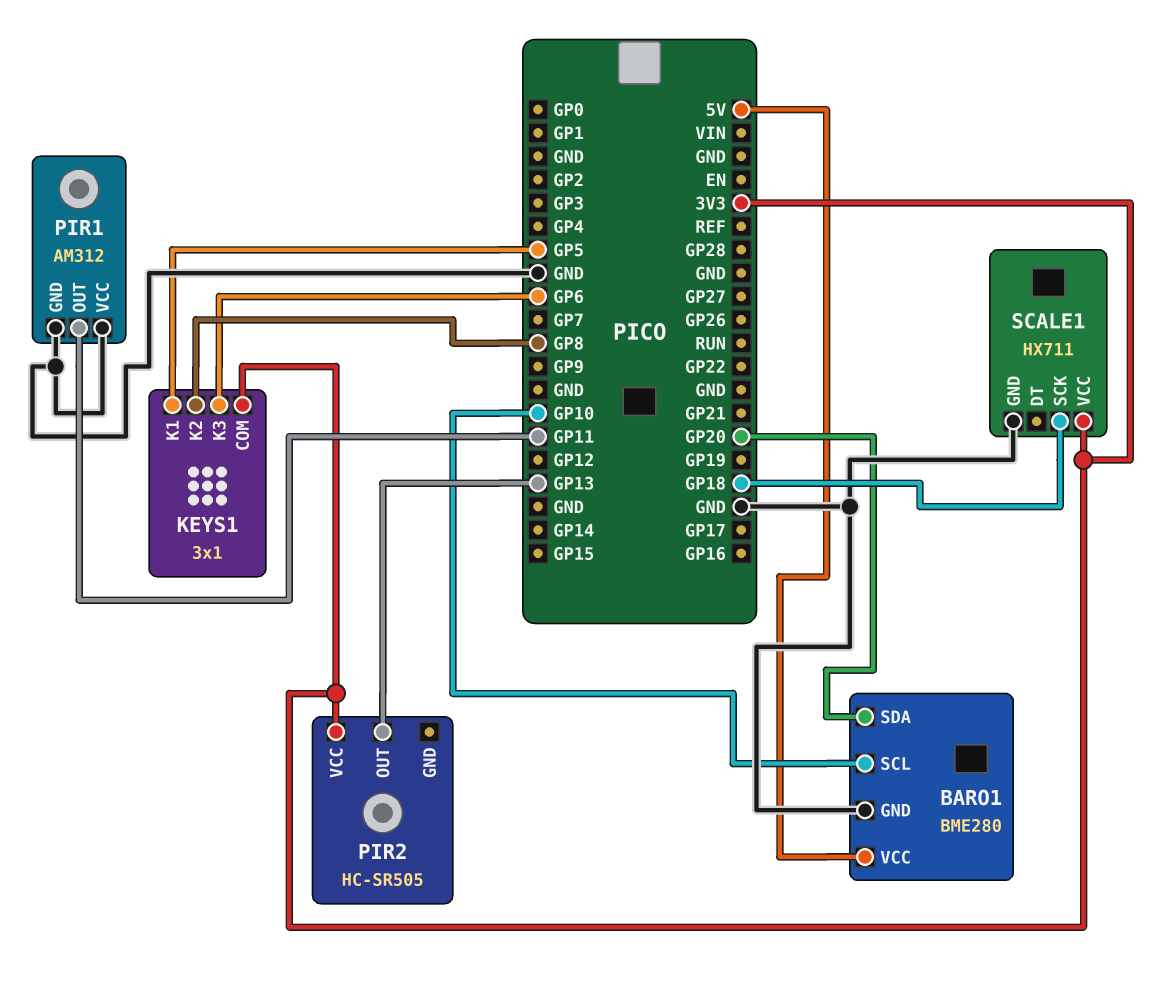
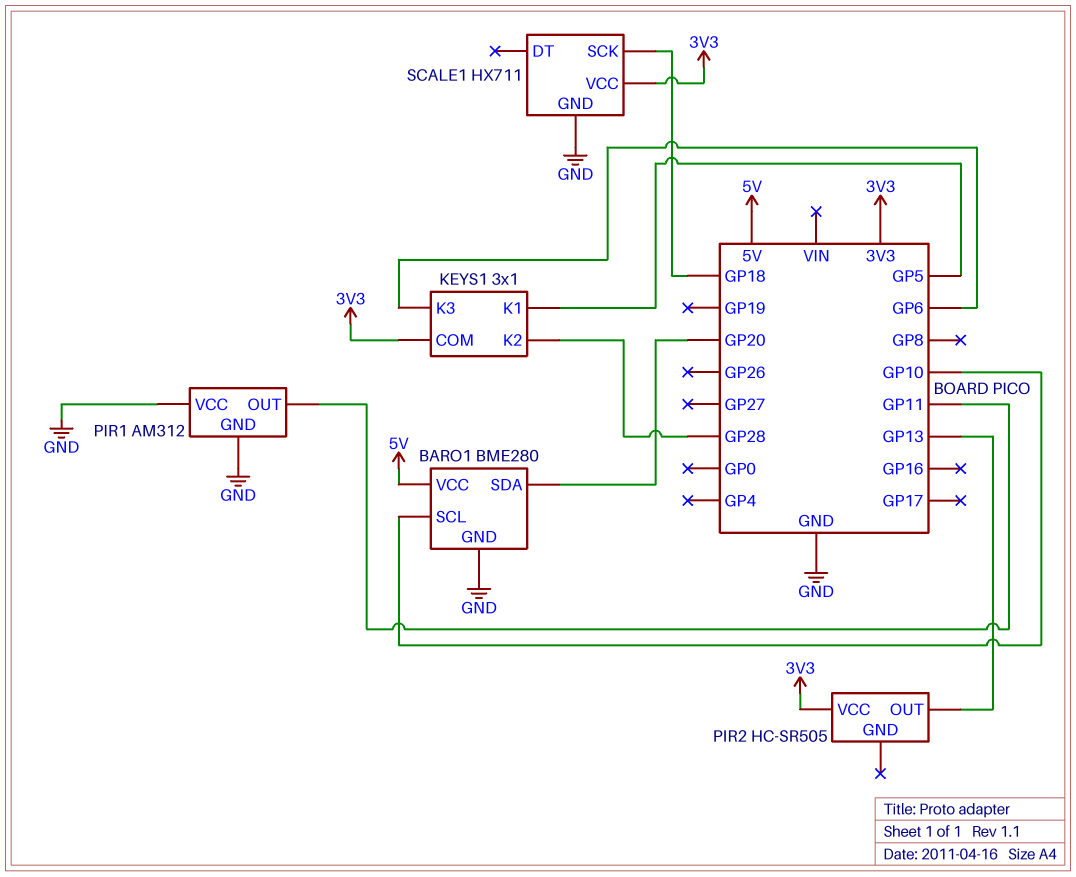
KEYS1 pin K2: GP8 -> GP28

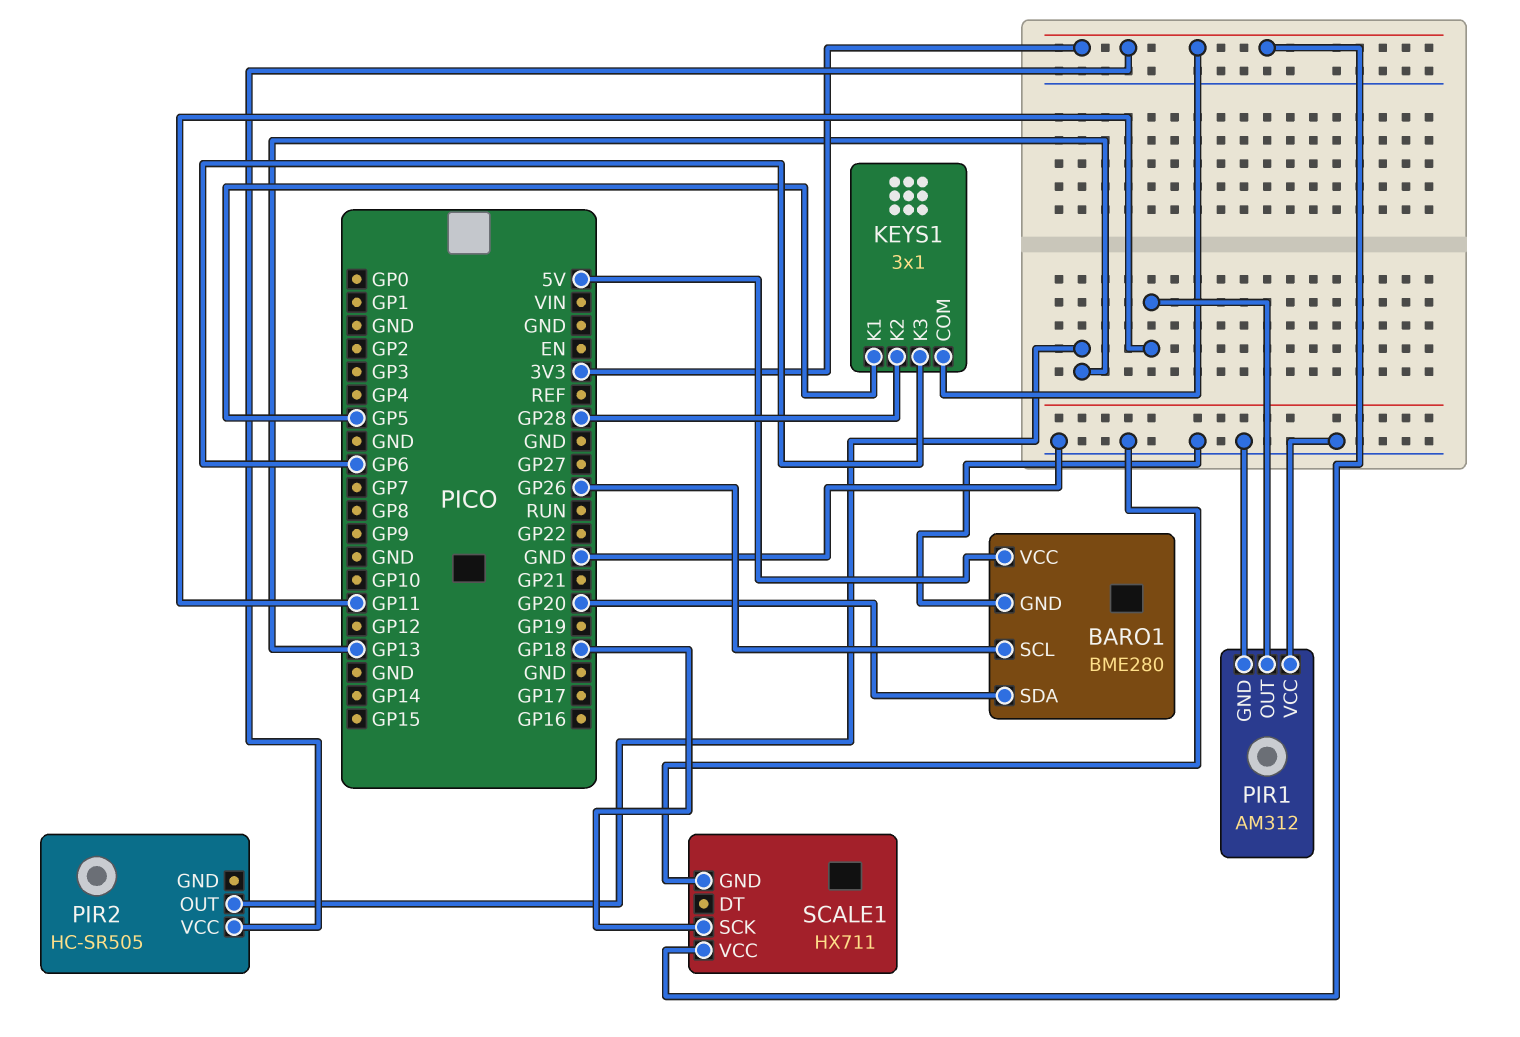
BARO1 pin SCL: GP10 -> GP26

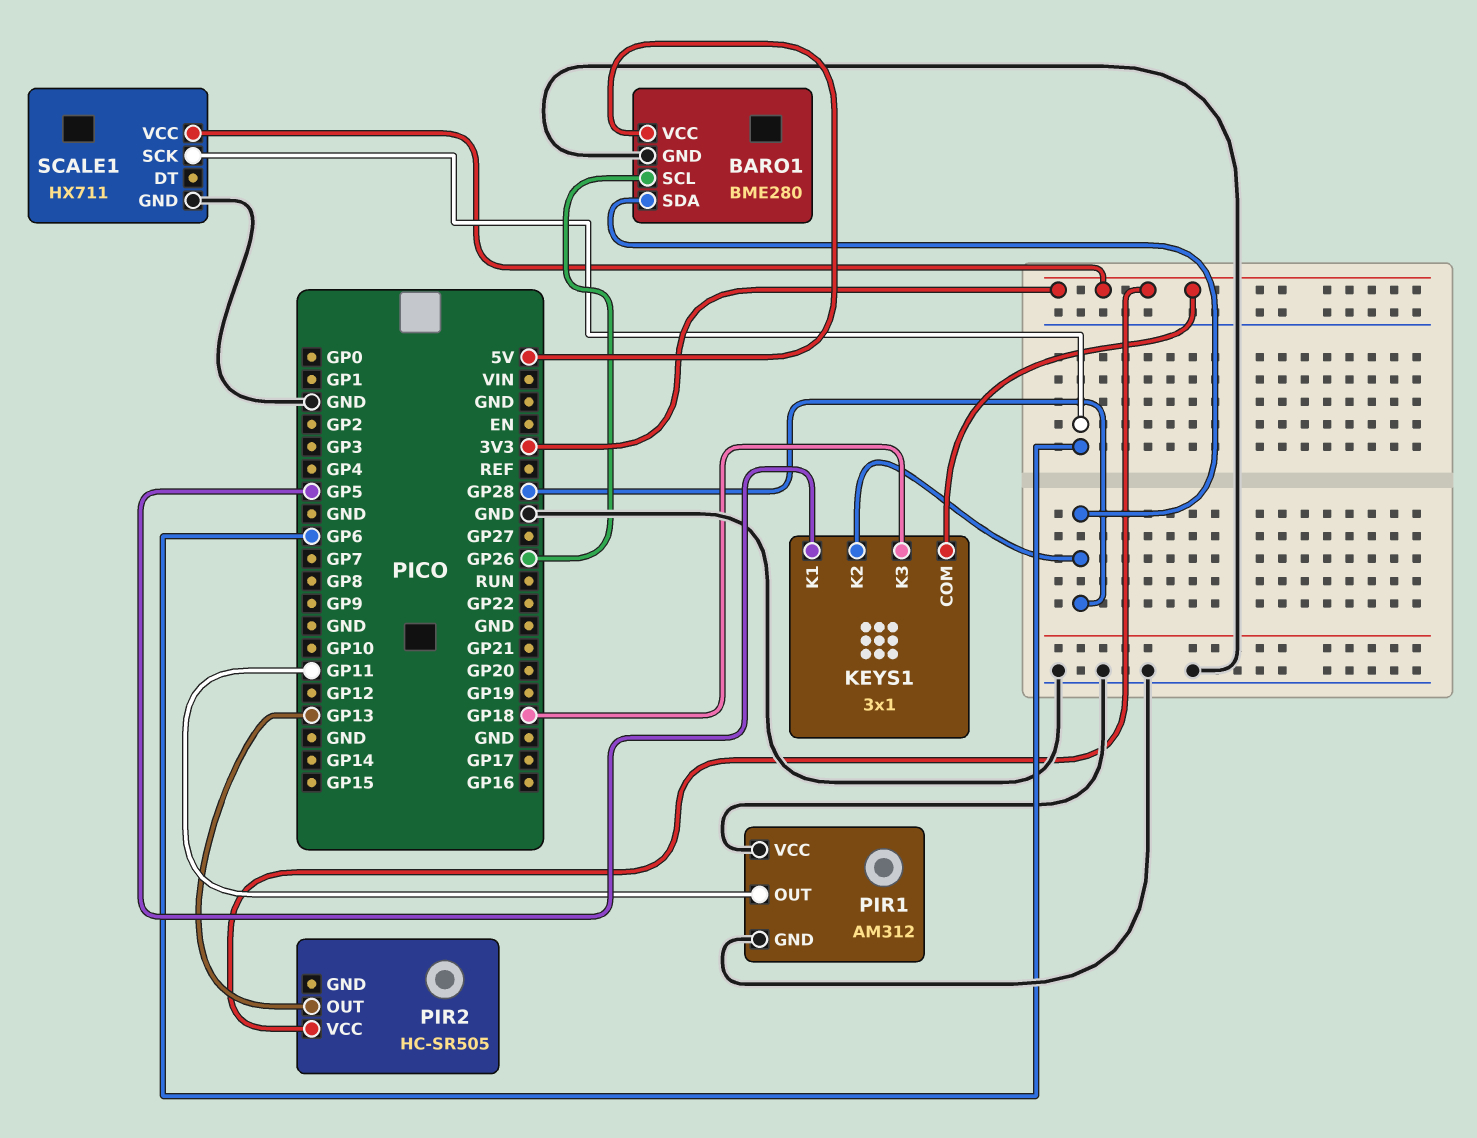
BARO1 pin SDA: GP20 -> GP28
KEYS1 pin K3: GP6 -> GP18
SCALE1 pin SCK: GP18 -> GP6

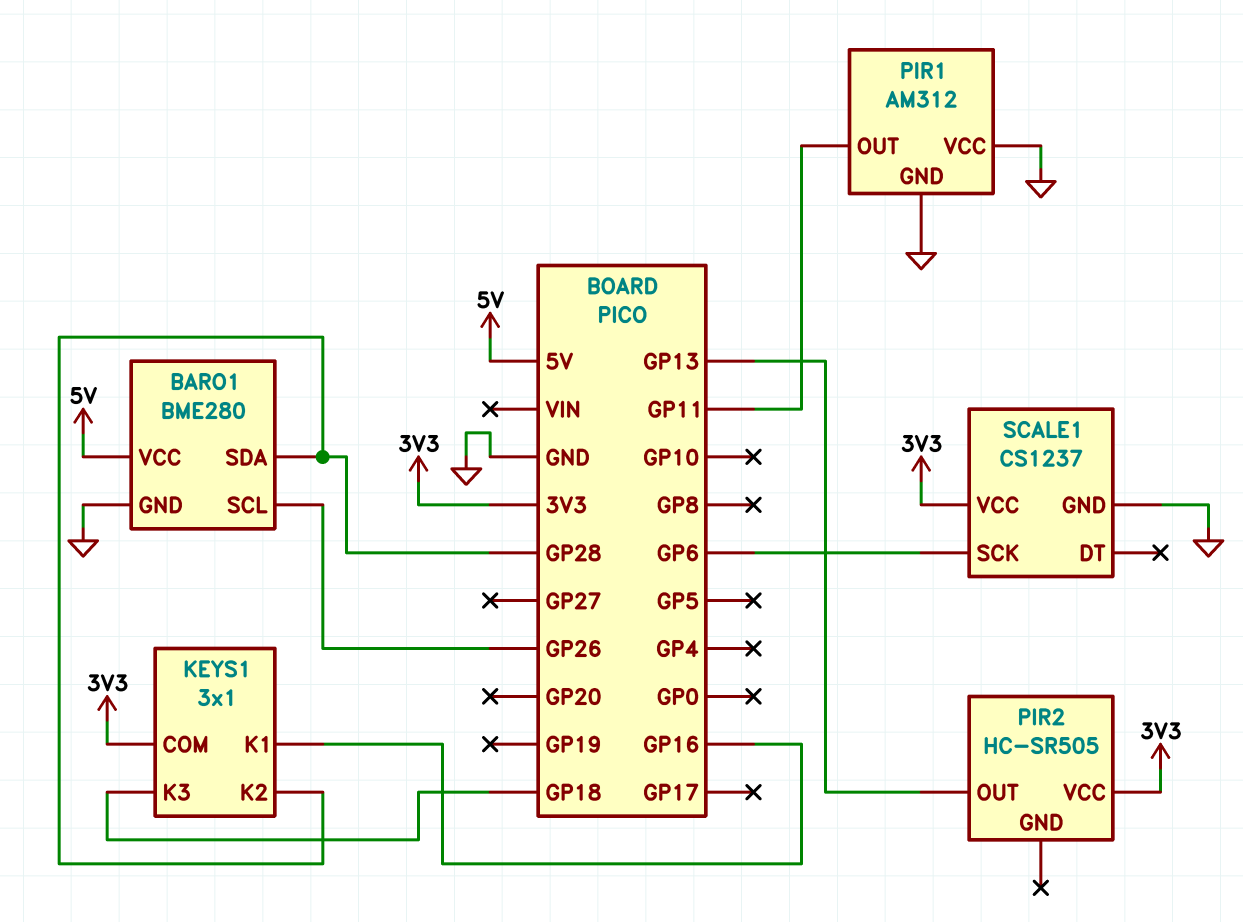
KEYS1 pin K1: GP5 -> GP16
SCALE1: HX711 -> CS1237

